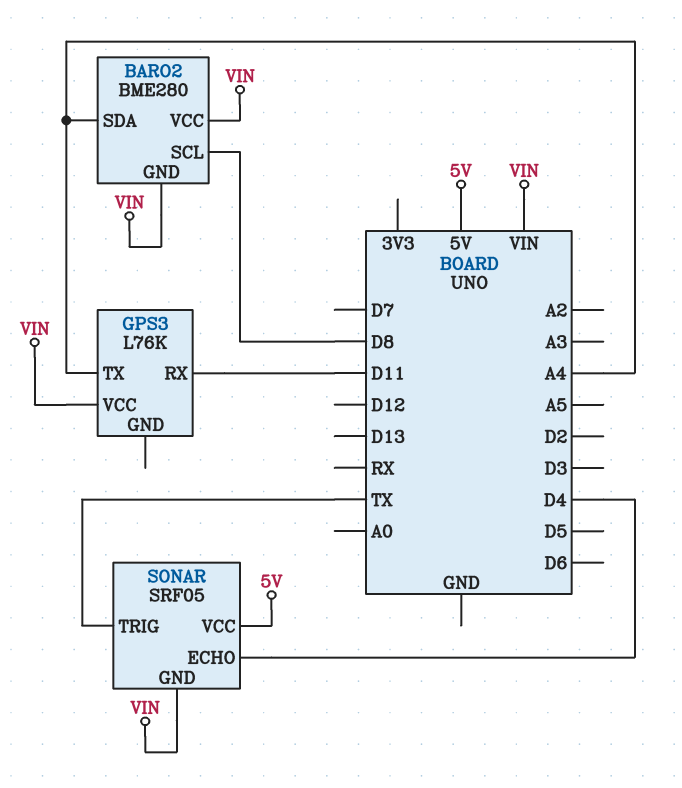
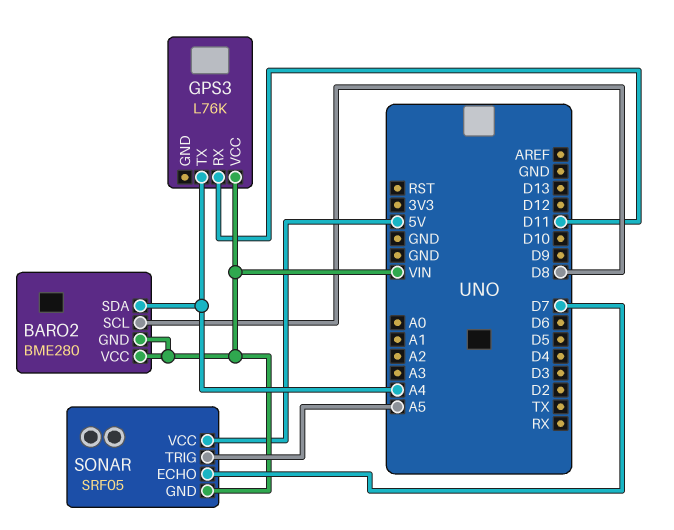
SONAR pin ECHO: D4 -> D7
SONAR pin TRIG: TX -> A5

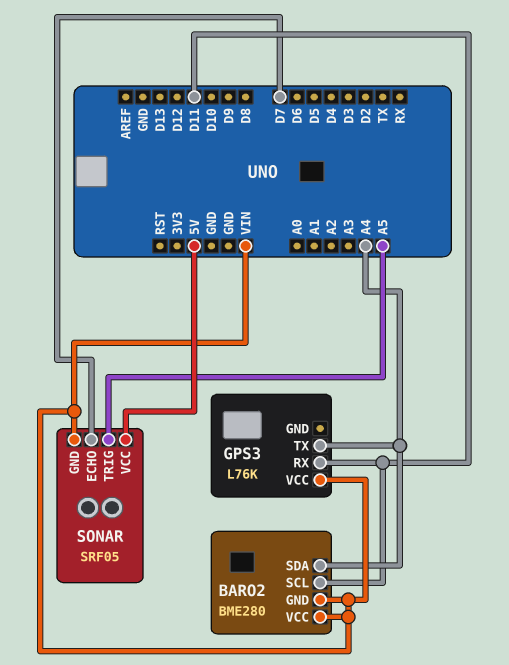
BARO2 pin SCL: D8 -> D11

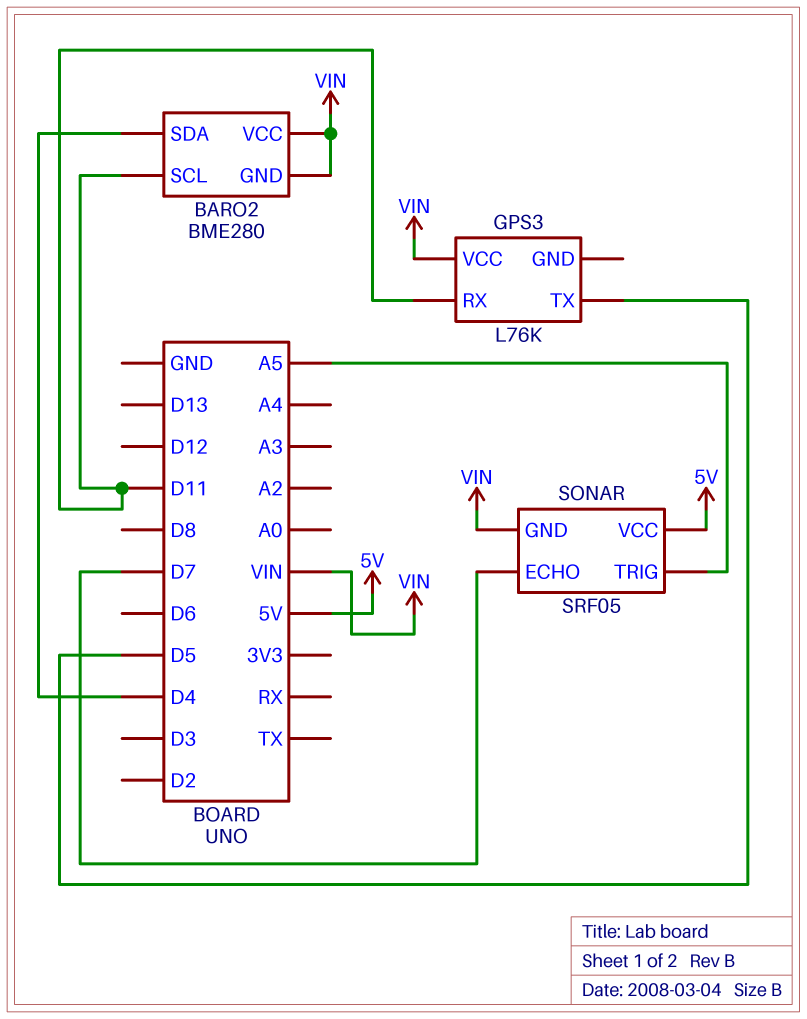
BARO2 pin SDA: A4 -> D4
GPS3 pin TX: A4 -> D5

